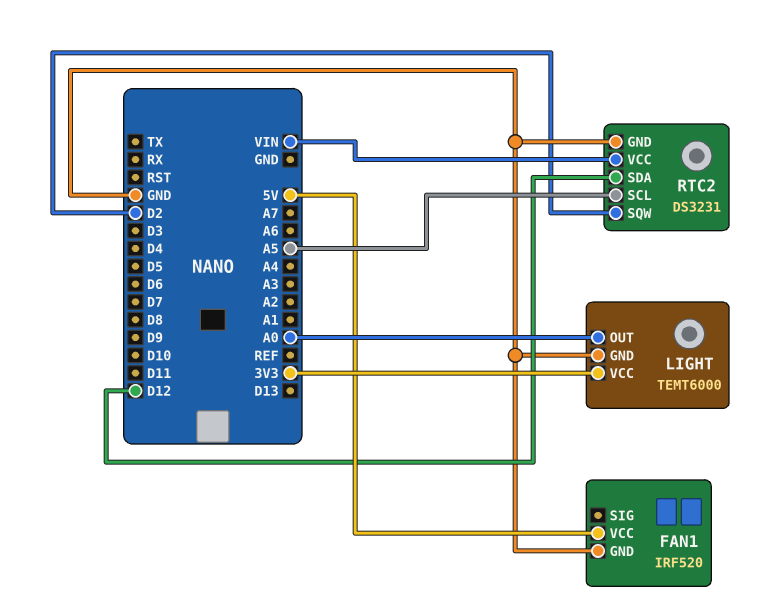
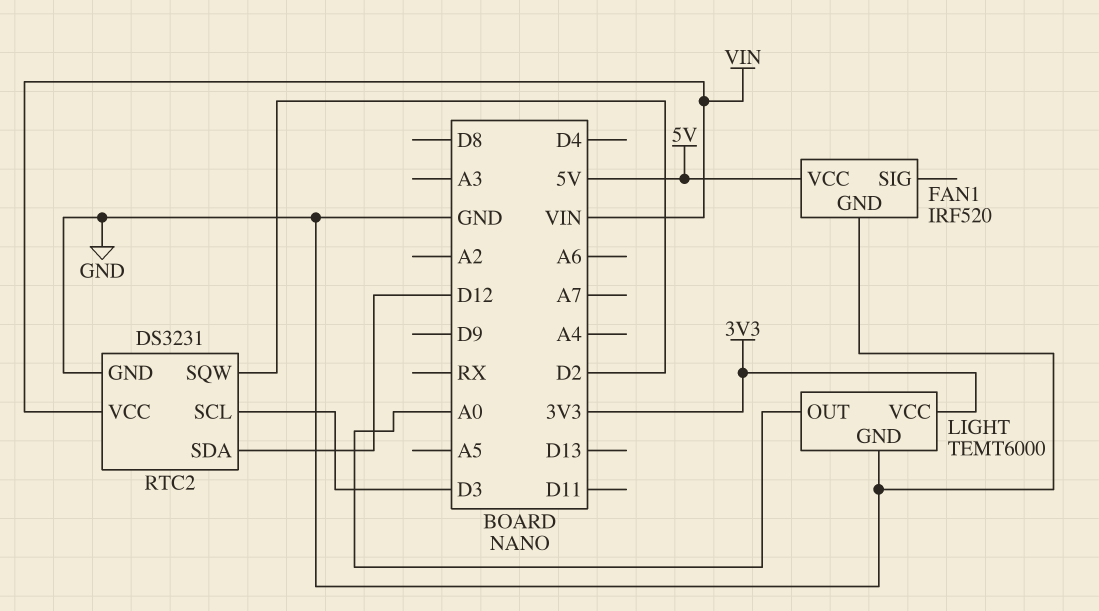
RTC2 pin SCL: A5 -> D3

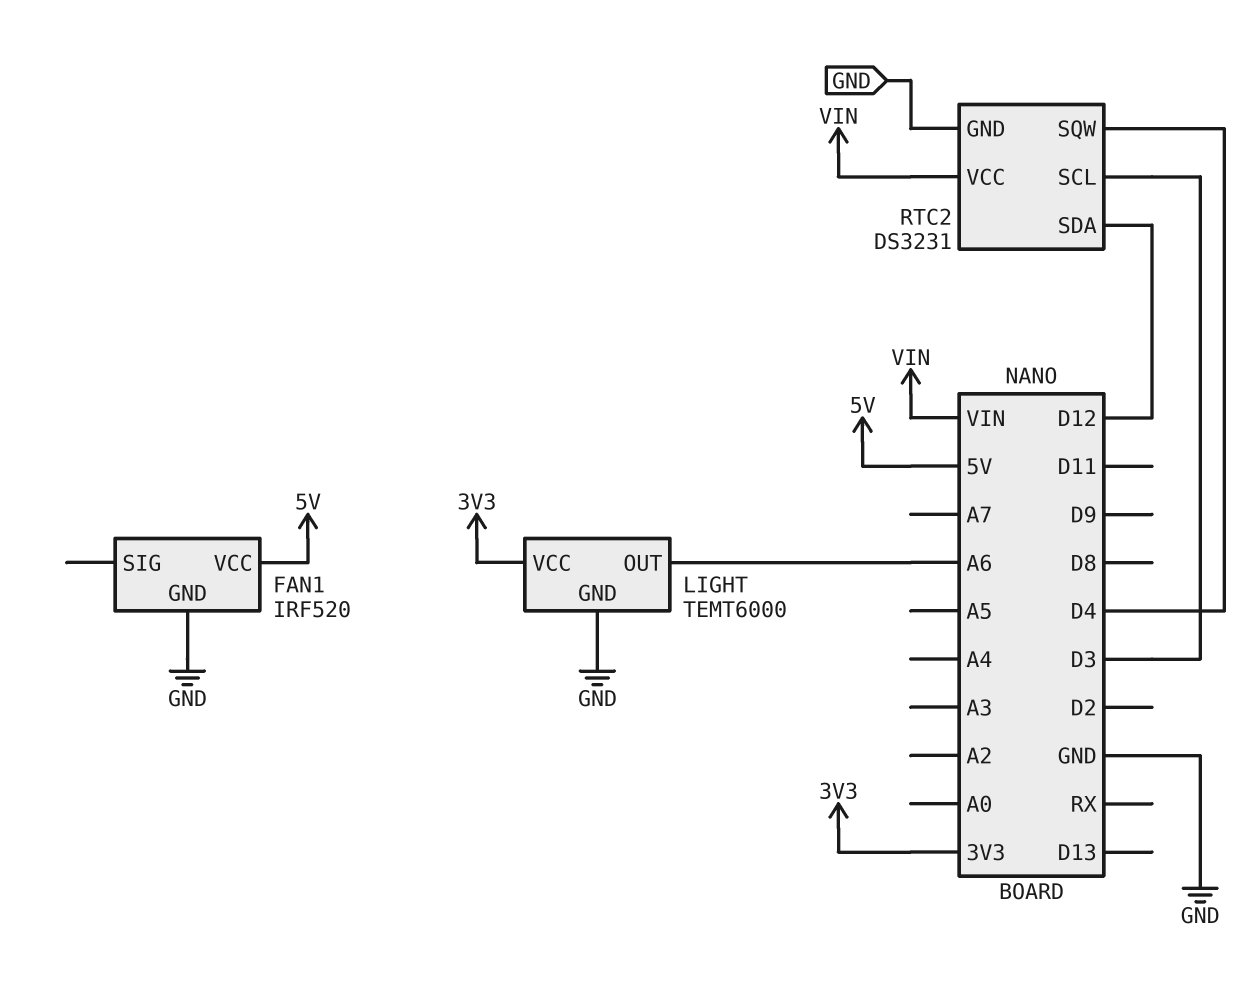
LIGHT pin OUT: A0 -> A6
RTC2 pin SQW: D2 -> D4

